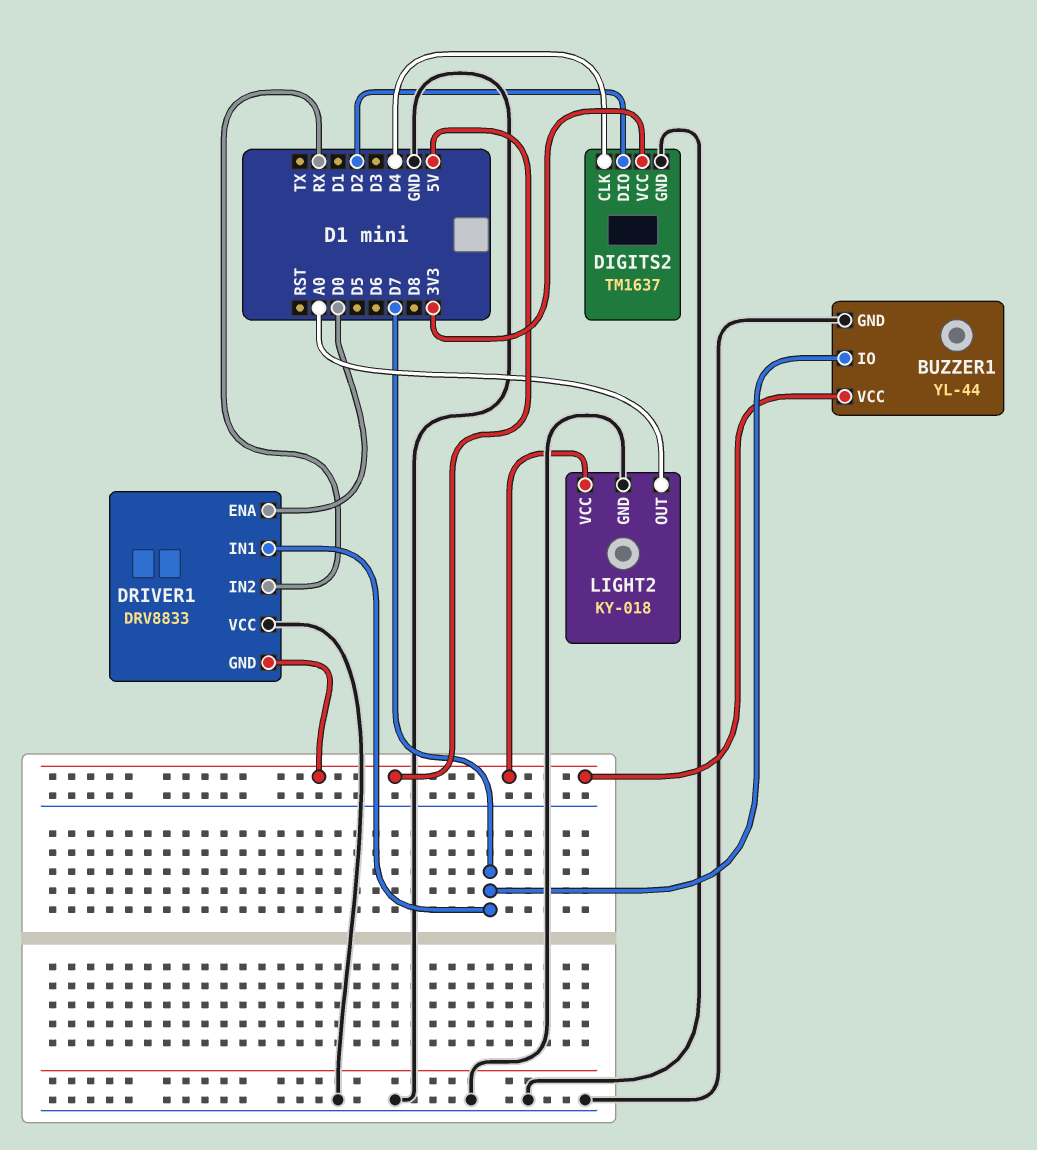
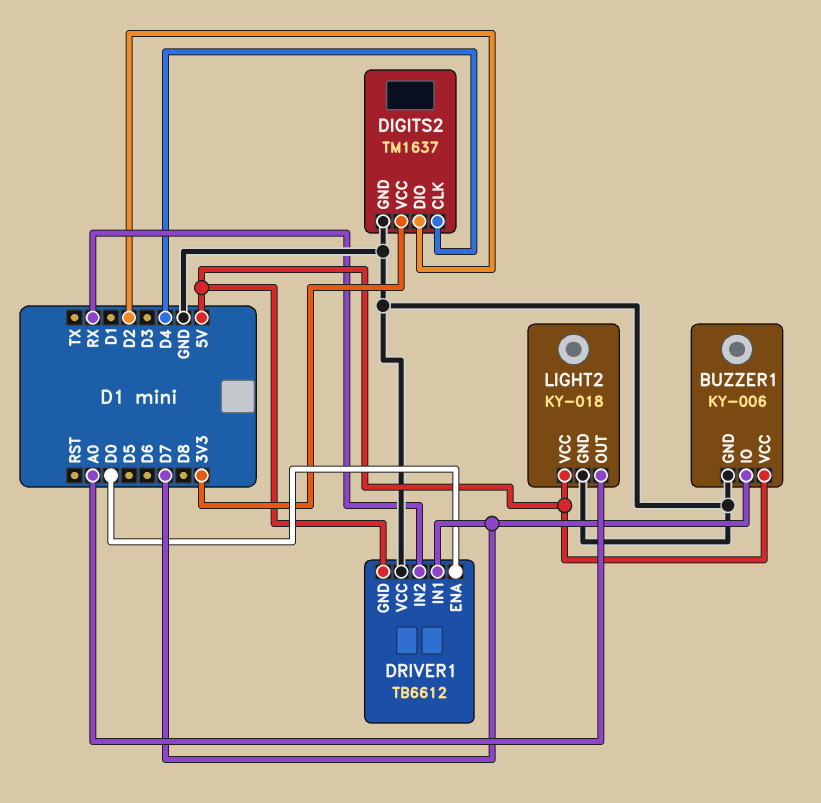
BUZZER1: YL-44 -> KY-006
DRIVER1: DRV8833 -> TB6612

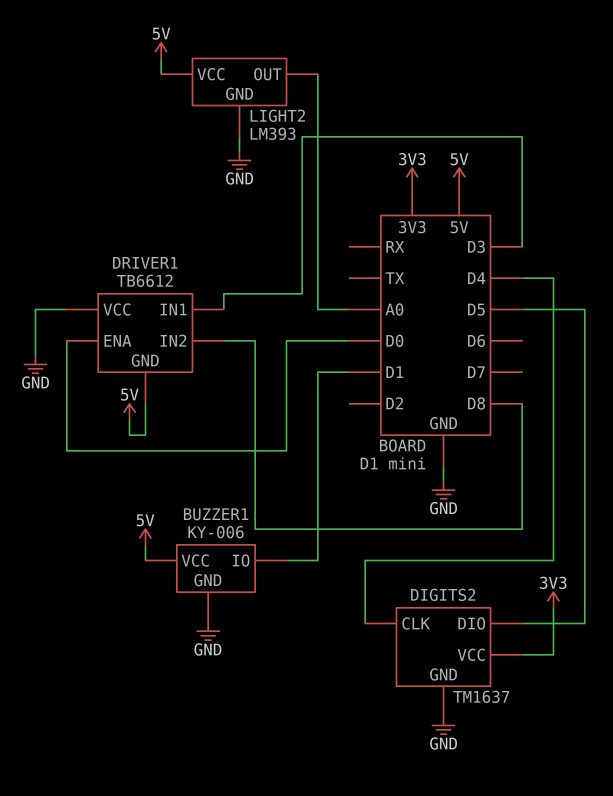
BUZZER1 pin IO: D7 -> D1
DIGITS2 pin DIO: D2 -> D5
DRIVER1 pin IN1: D7 -> D3
DRIVER1 pin IN2: RX -> D8
LIGHT2: KY-018 -> LM393

